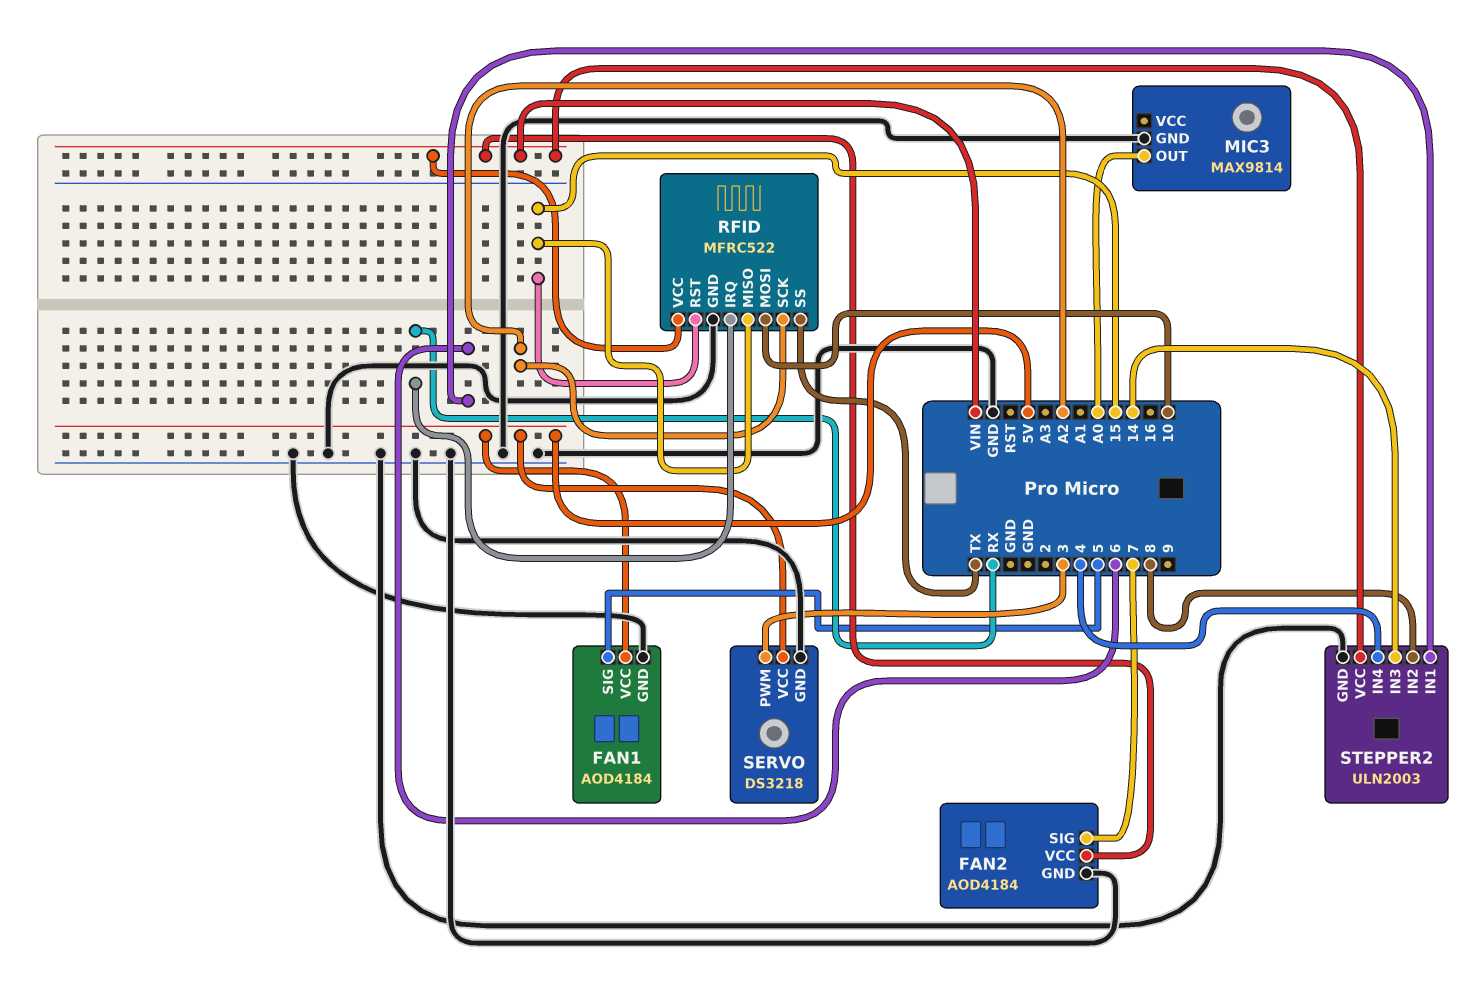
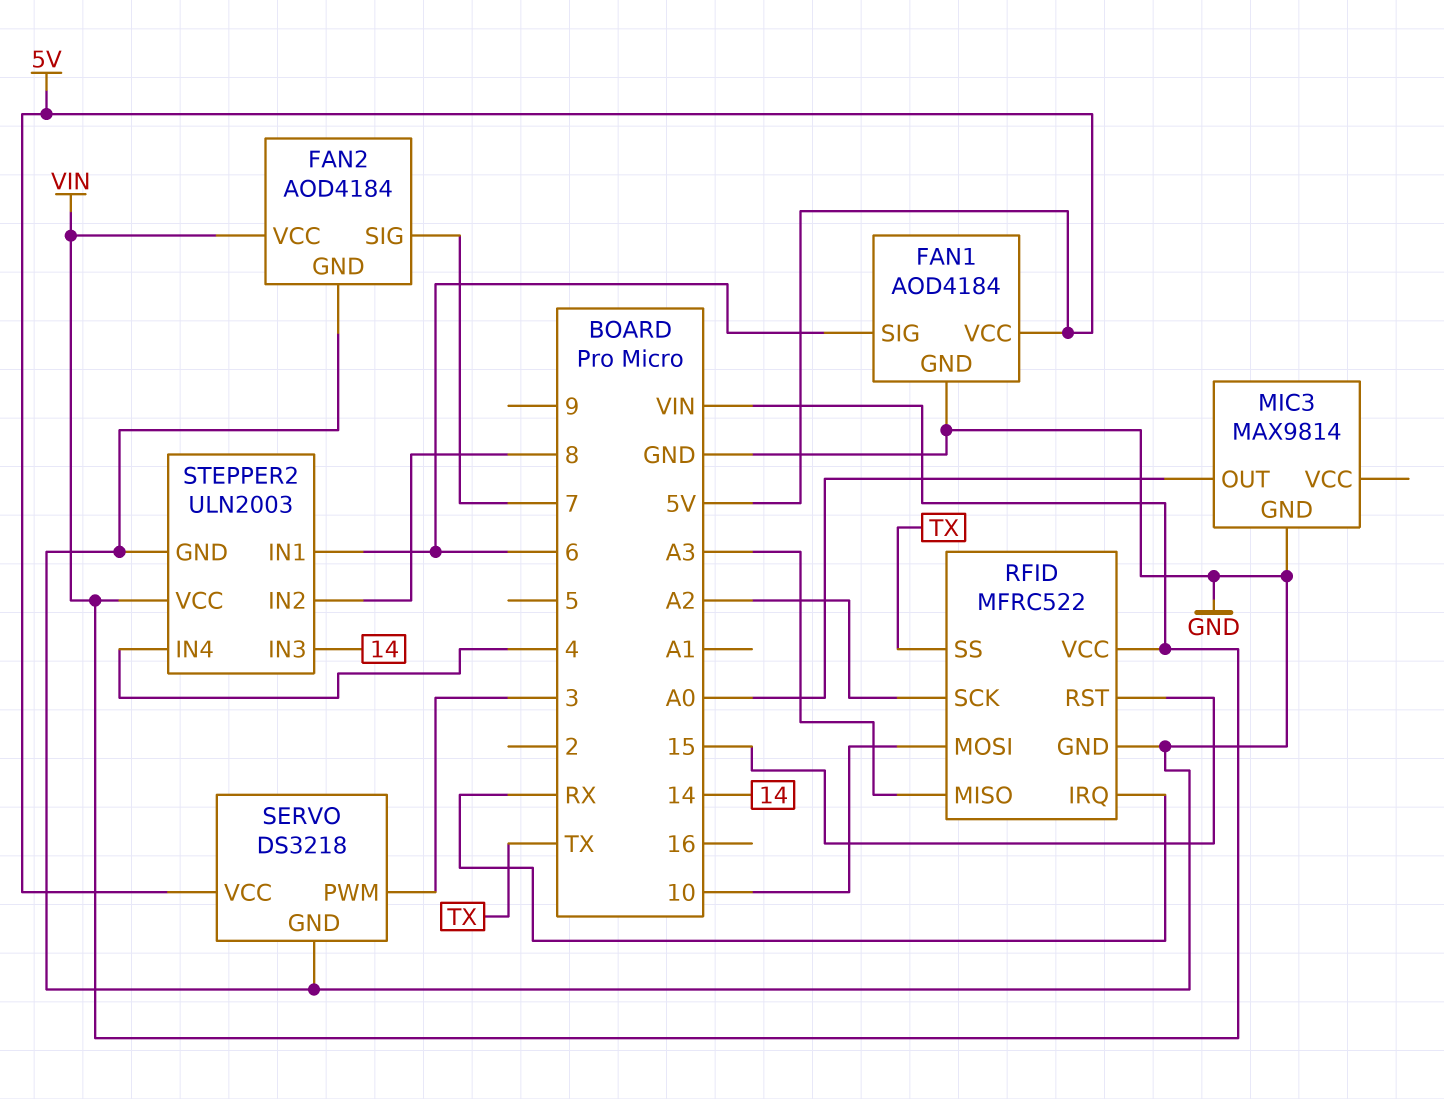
FAN1 pin SIG: 5 -> 6
RFID pin MISO: 15 -> A3

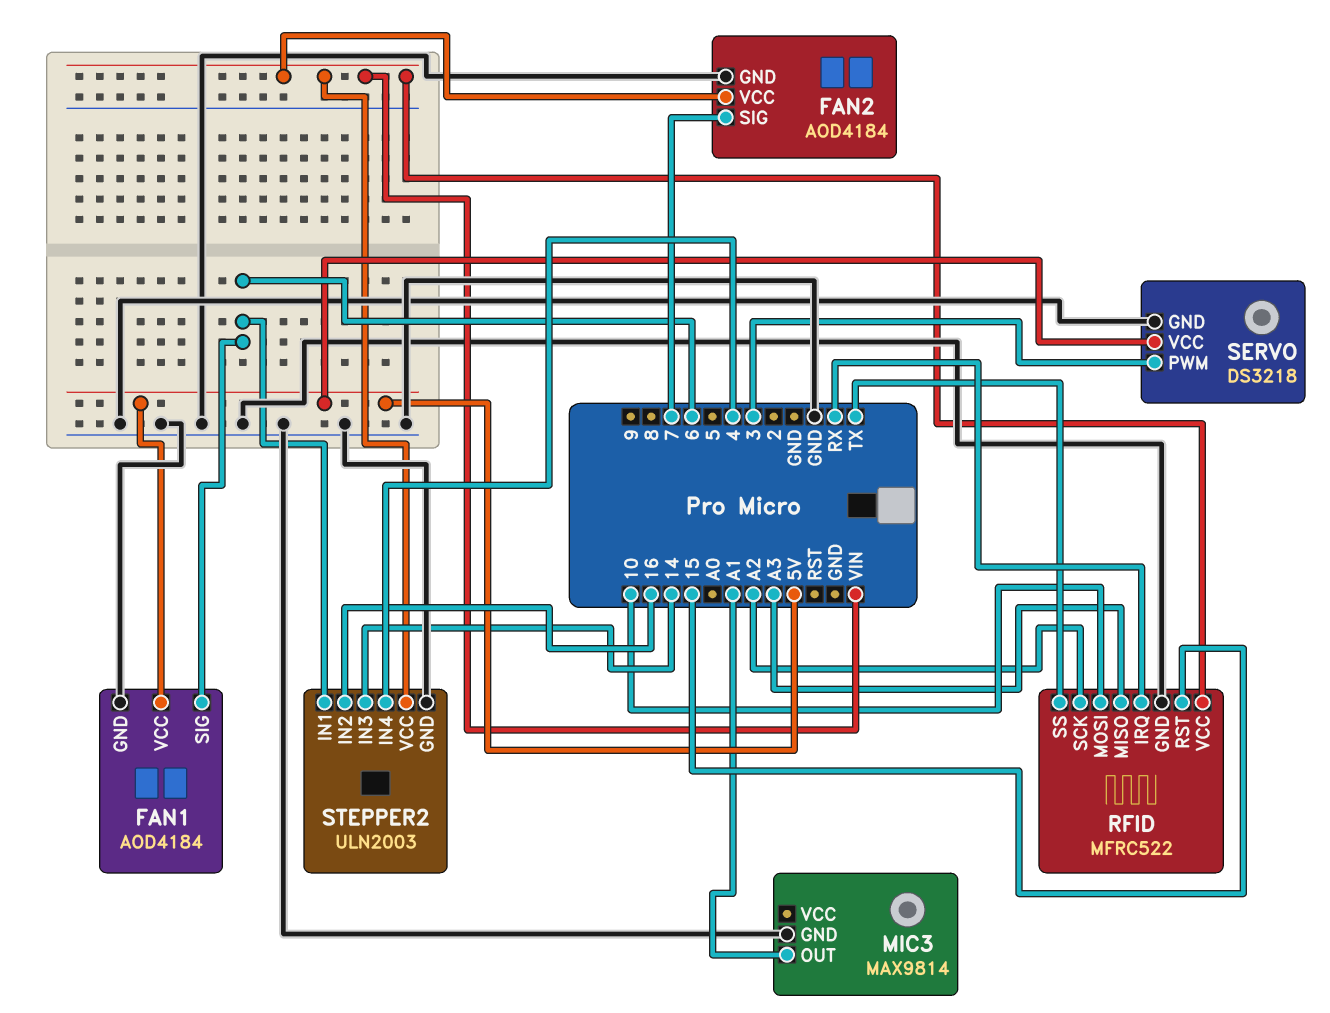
MIC3 pin OUT: A0 -> A1
STEPPER2 pin IN2: 8 -> 16

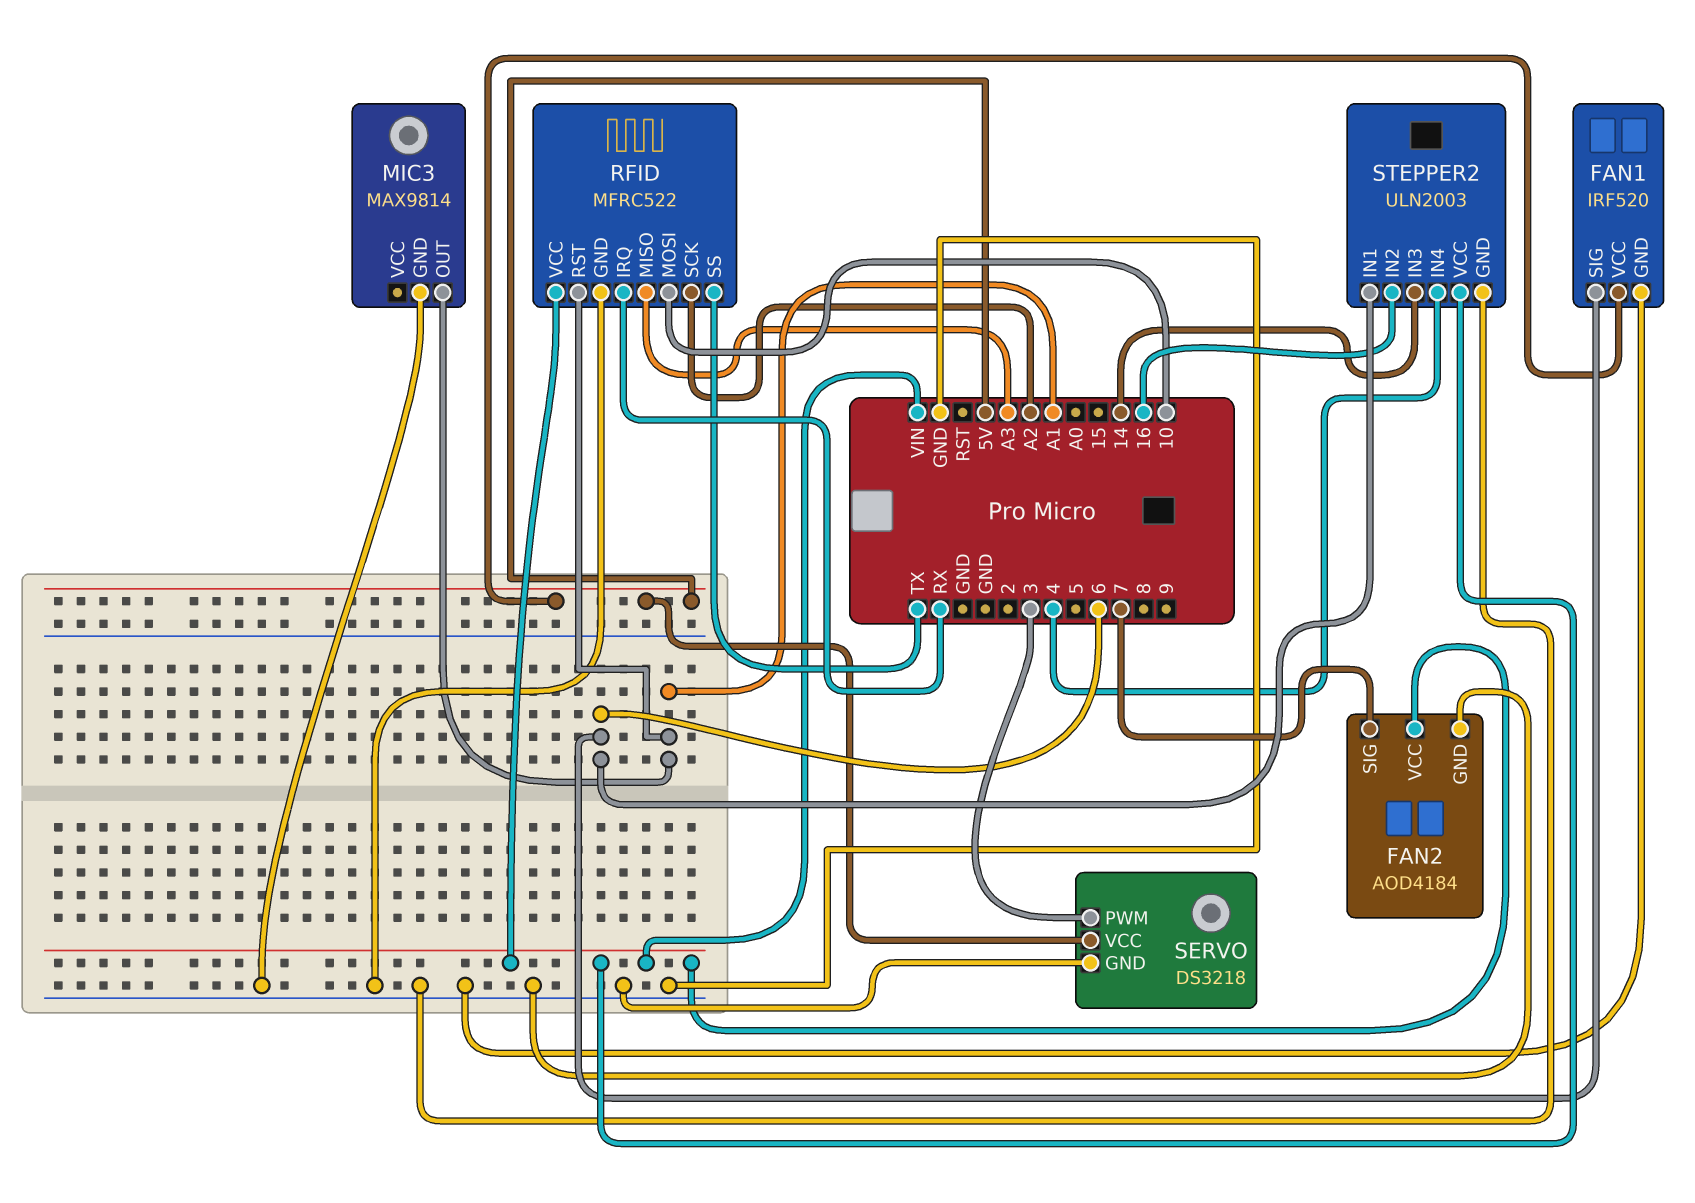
FAN1: AOD4184 -> IRF520
RFID pin RST: 15 -> A1

